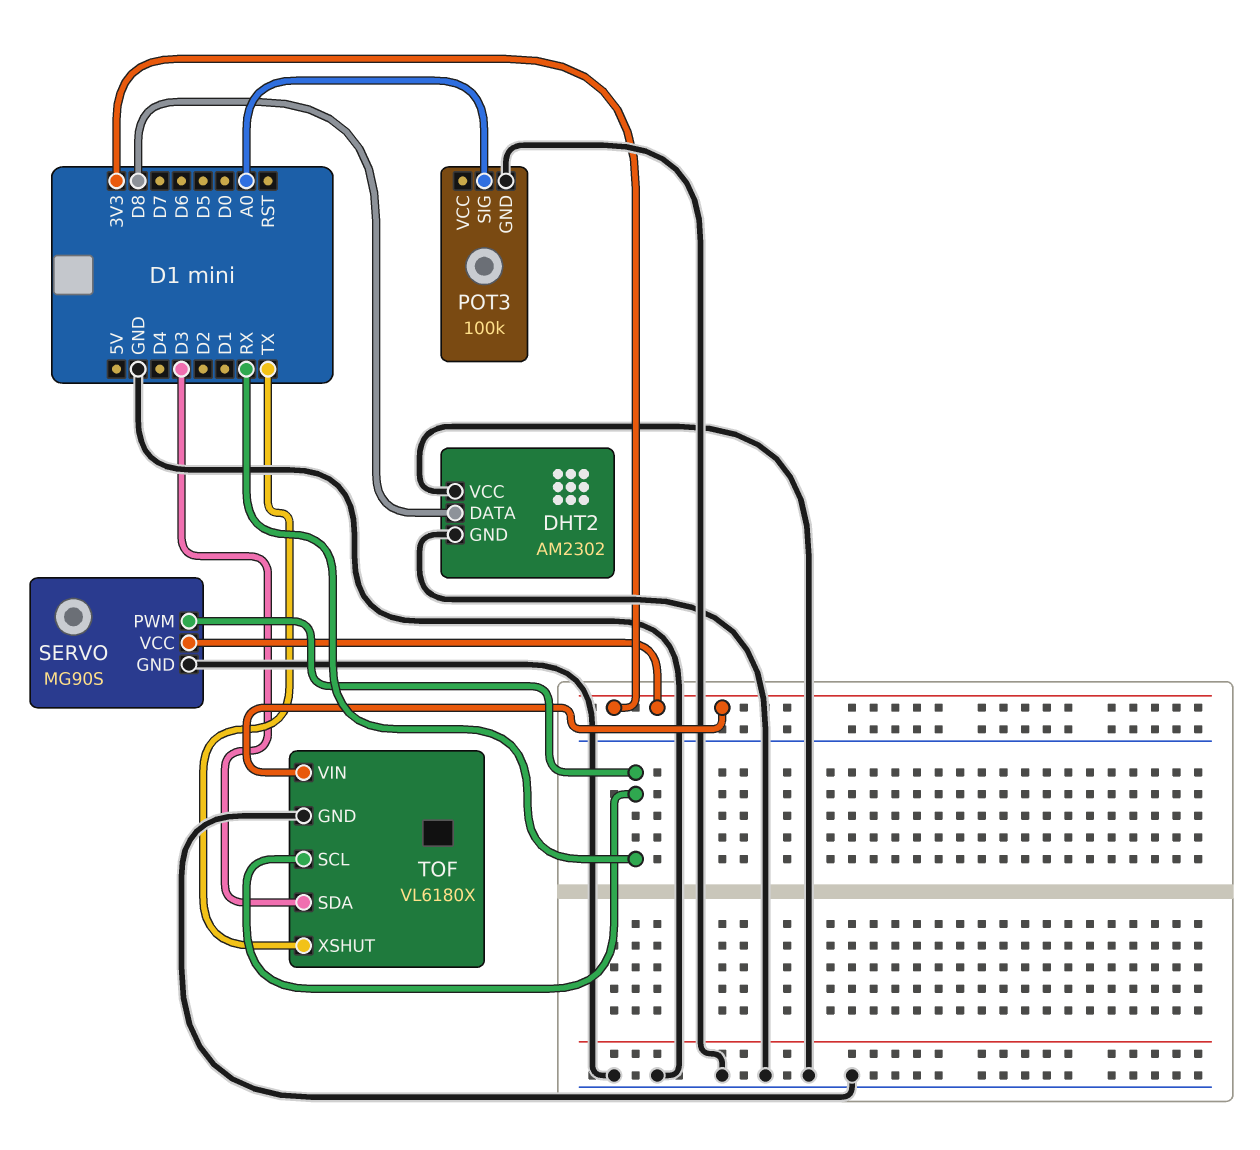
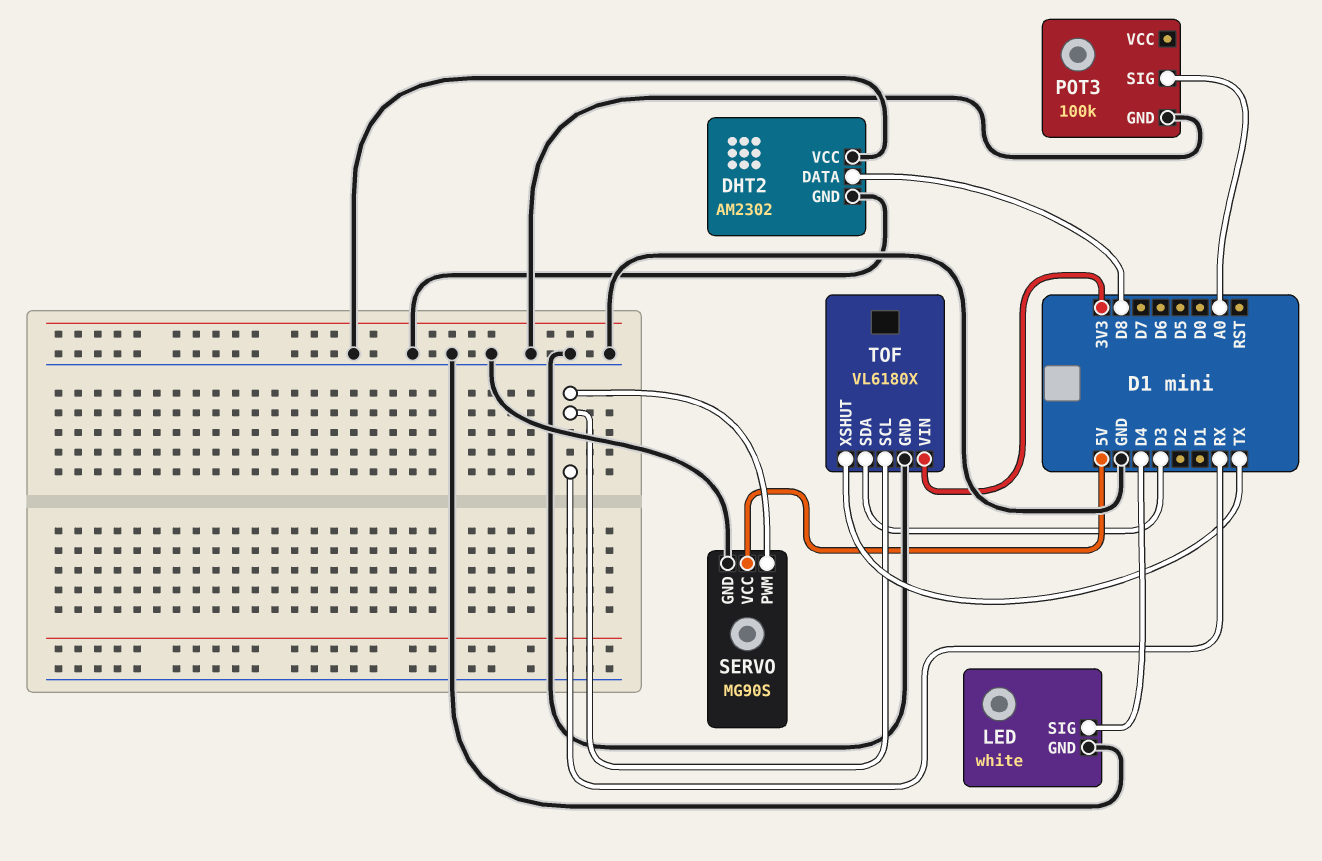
LED: none -> white
LED pin GND: none -> GND
LED pin SIG: none -> D4
SERVO pin VCC: 3V3 -> 5V

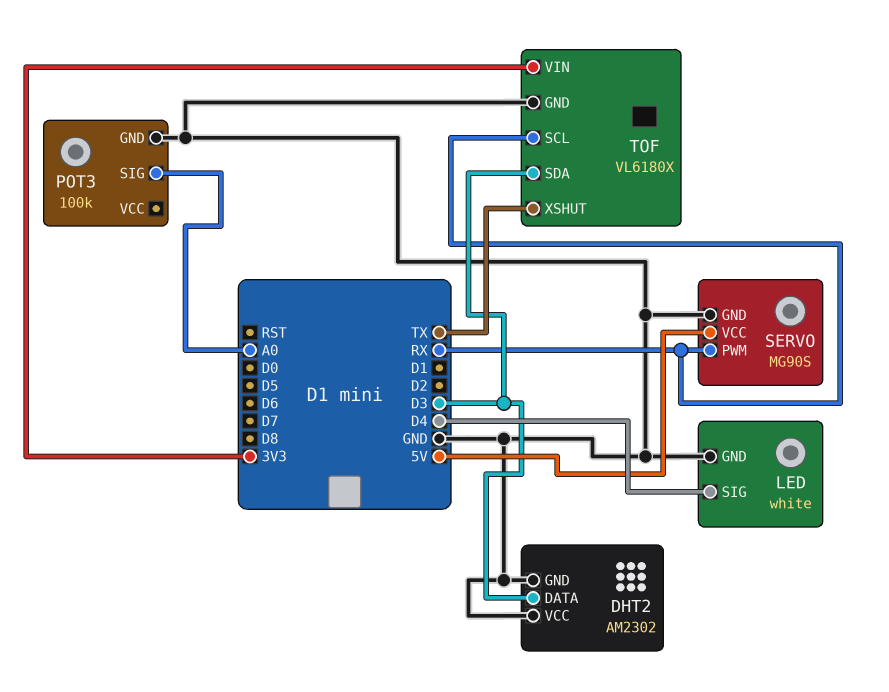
DHT2 pin DATA: D8 -> D3

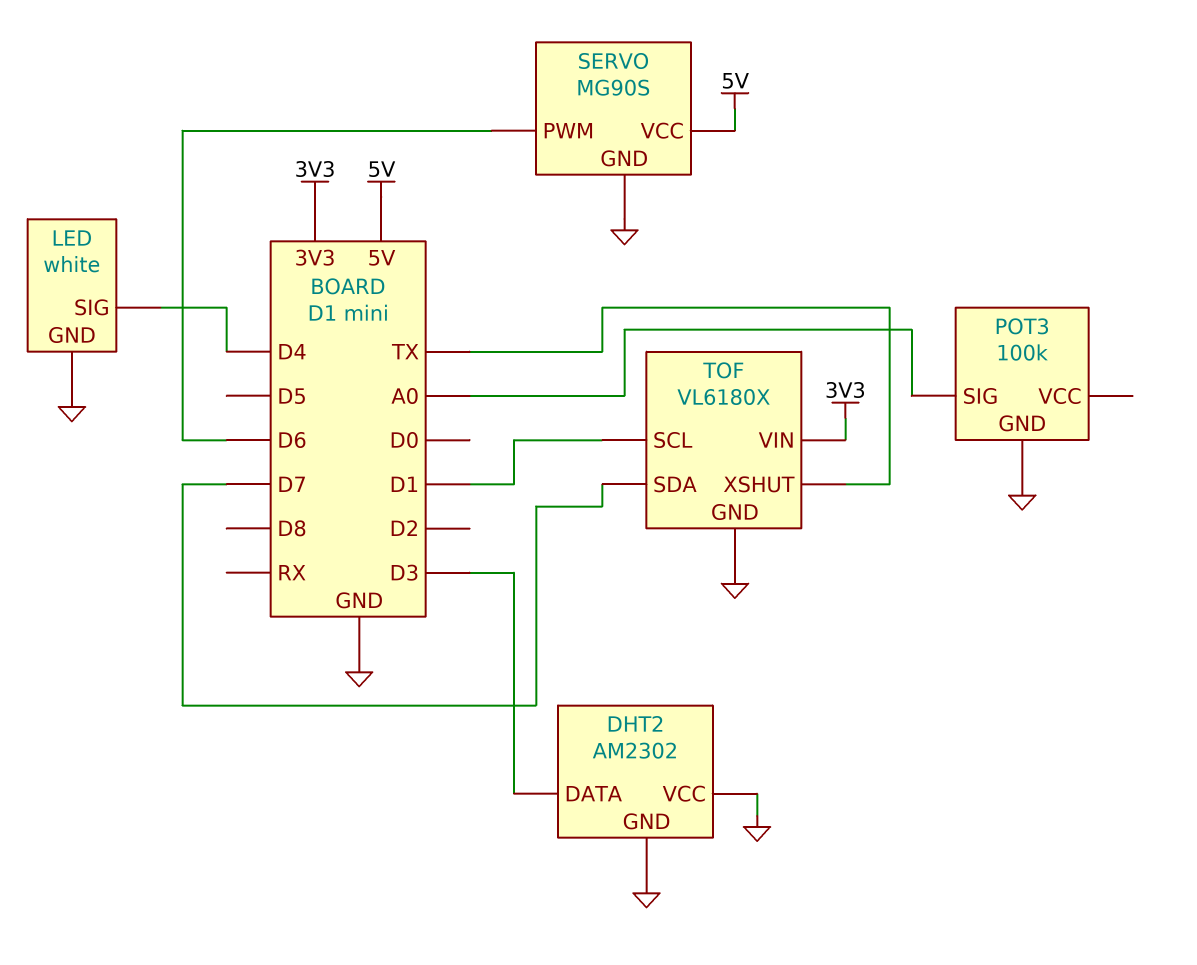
SERVO pin PWM: RX -> D6
TOF pin SCL: RX -> D1
TOF pin SDA: D3 -> D7

